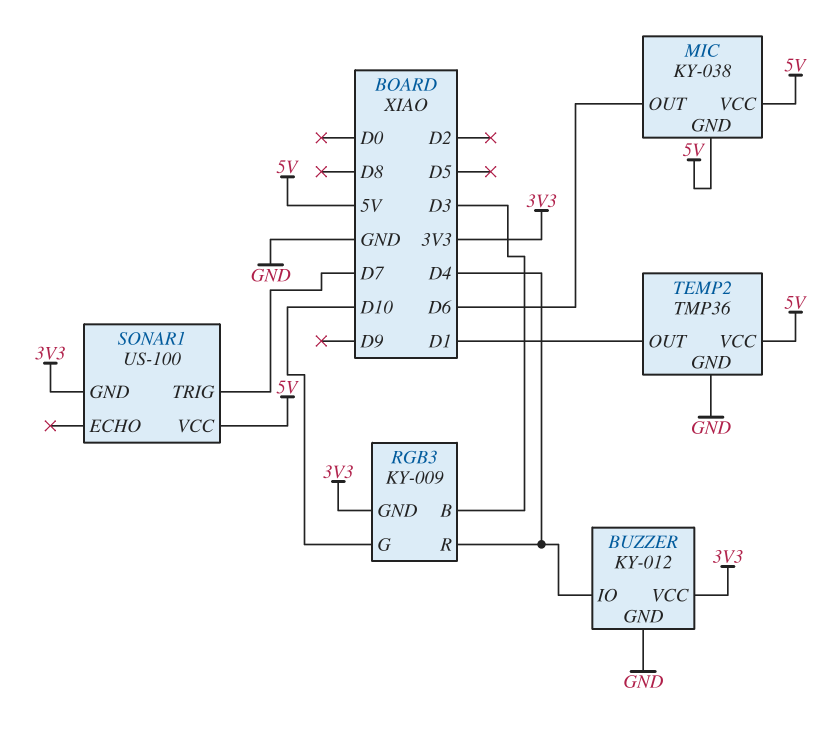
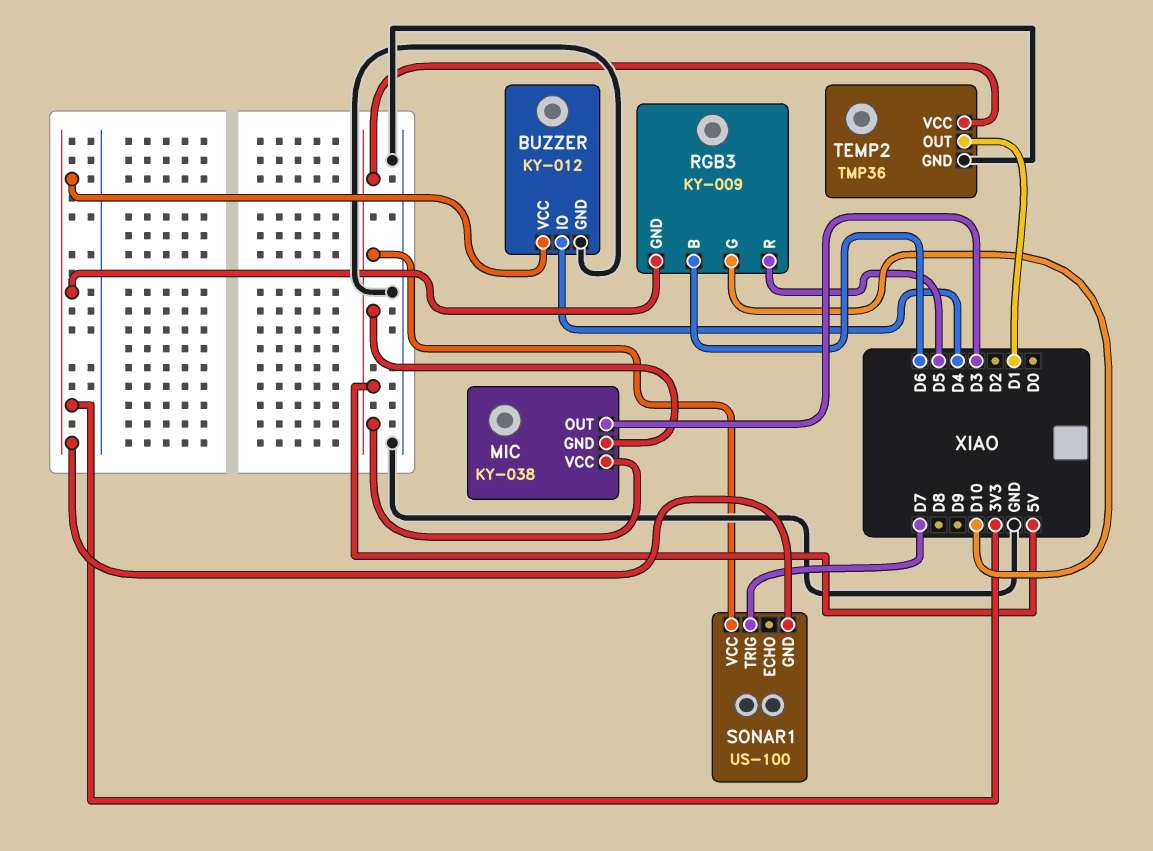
MIC pin OUT: D6 -> D3
RGB3 pin B: D3 -> D6
RGB3 pin R: D4 -> D5

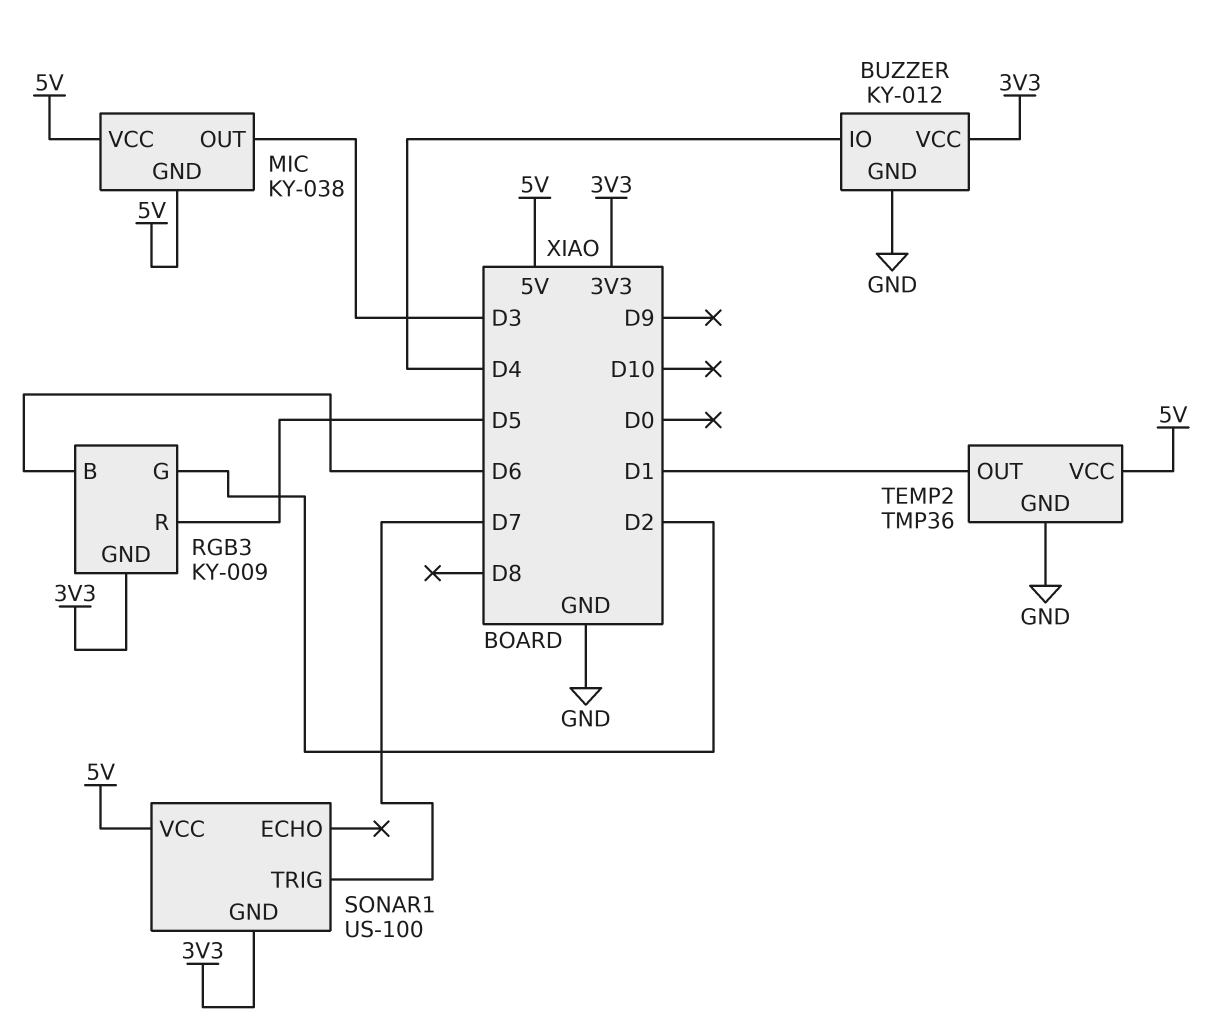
RGB3 pin G: D10 -> D2

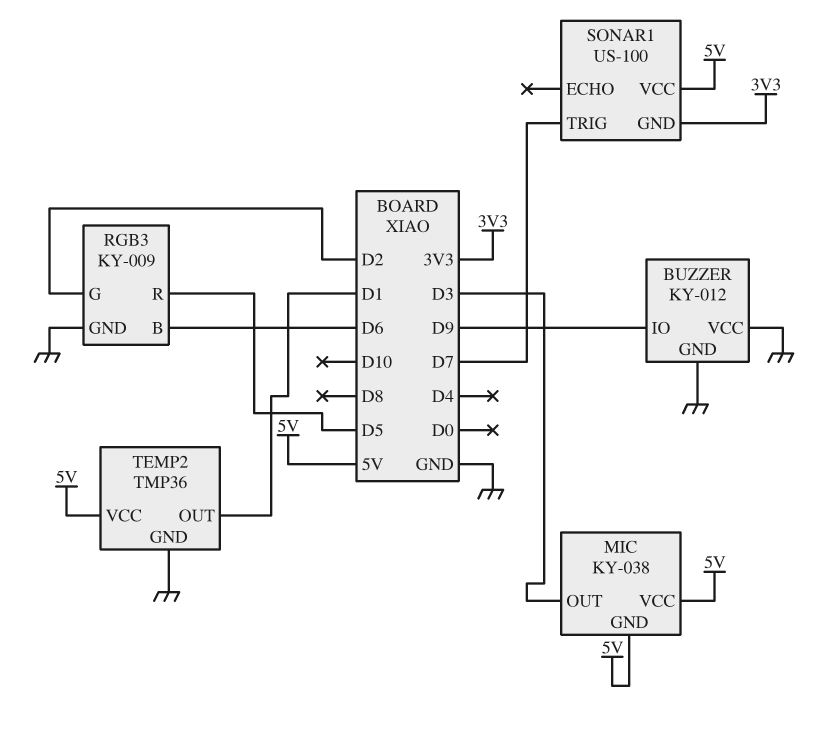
BUZZER pin IO: D4 -> D9
BUZZER pin VCC: 3V3 -> GND
RGB3 pin GND: 3V3 -> GND

